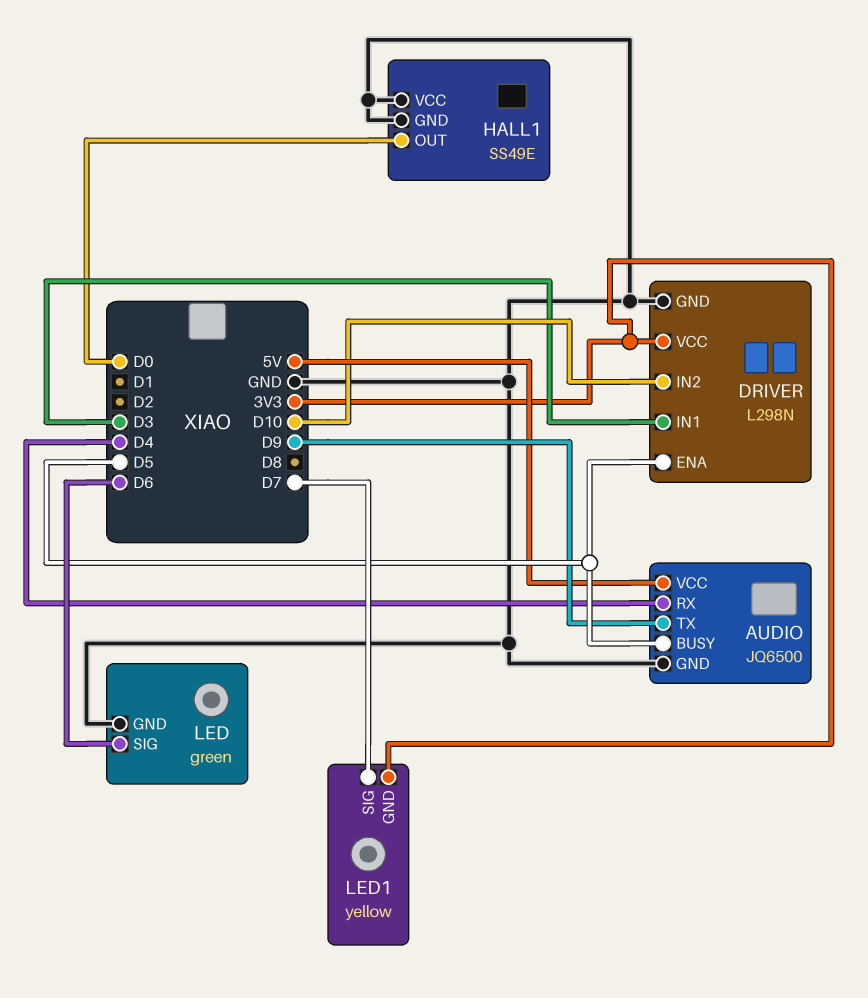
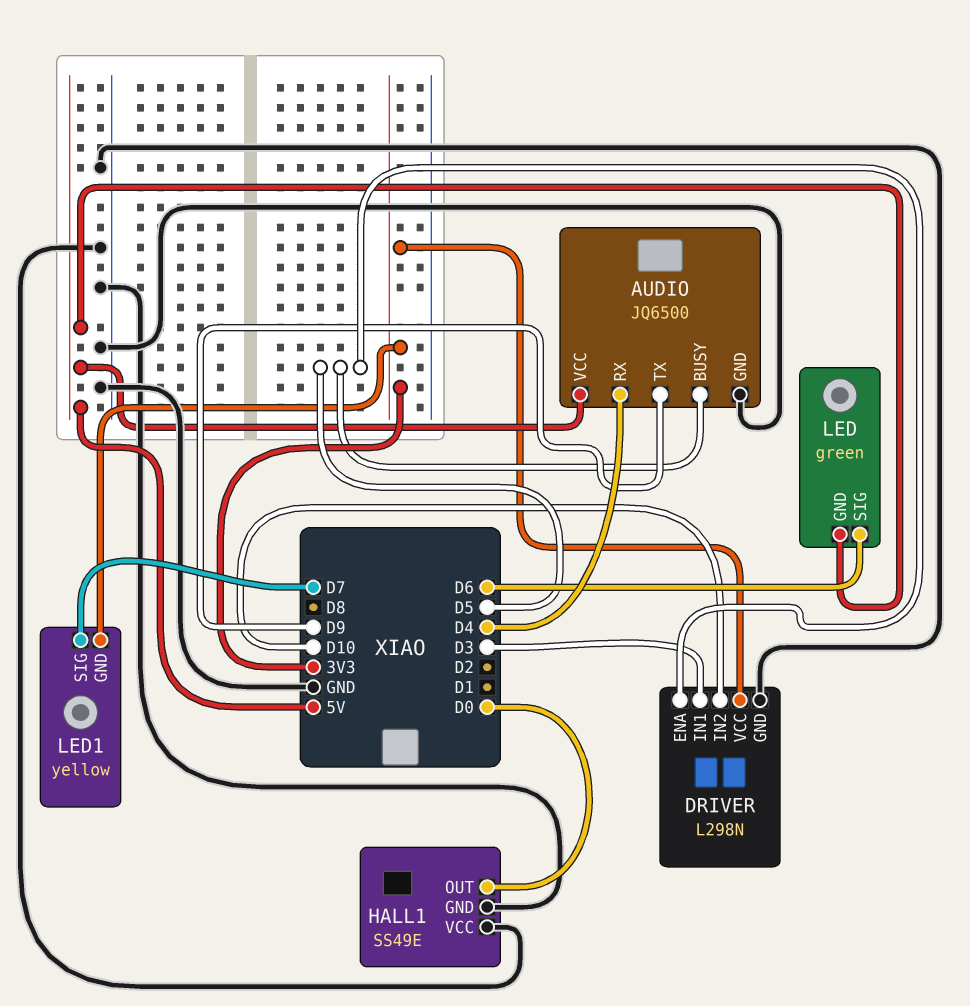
LED pin GND: GND -> 5V

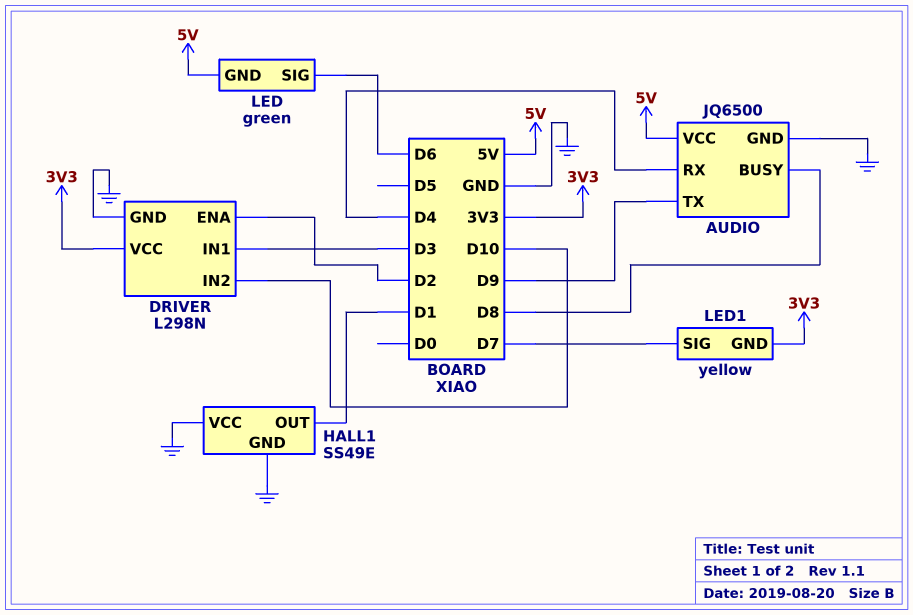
AUDIO pin BUSY: D5 -> D8
DRIVER pin ENA: D5 -> D2
HALL1 pin OUT: D0 -> D1

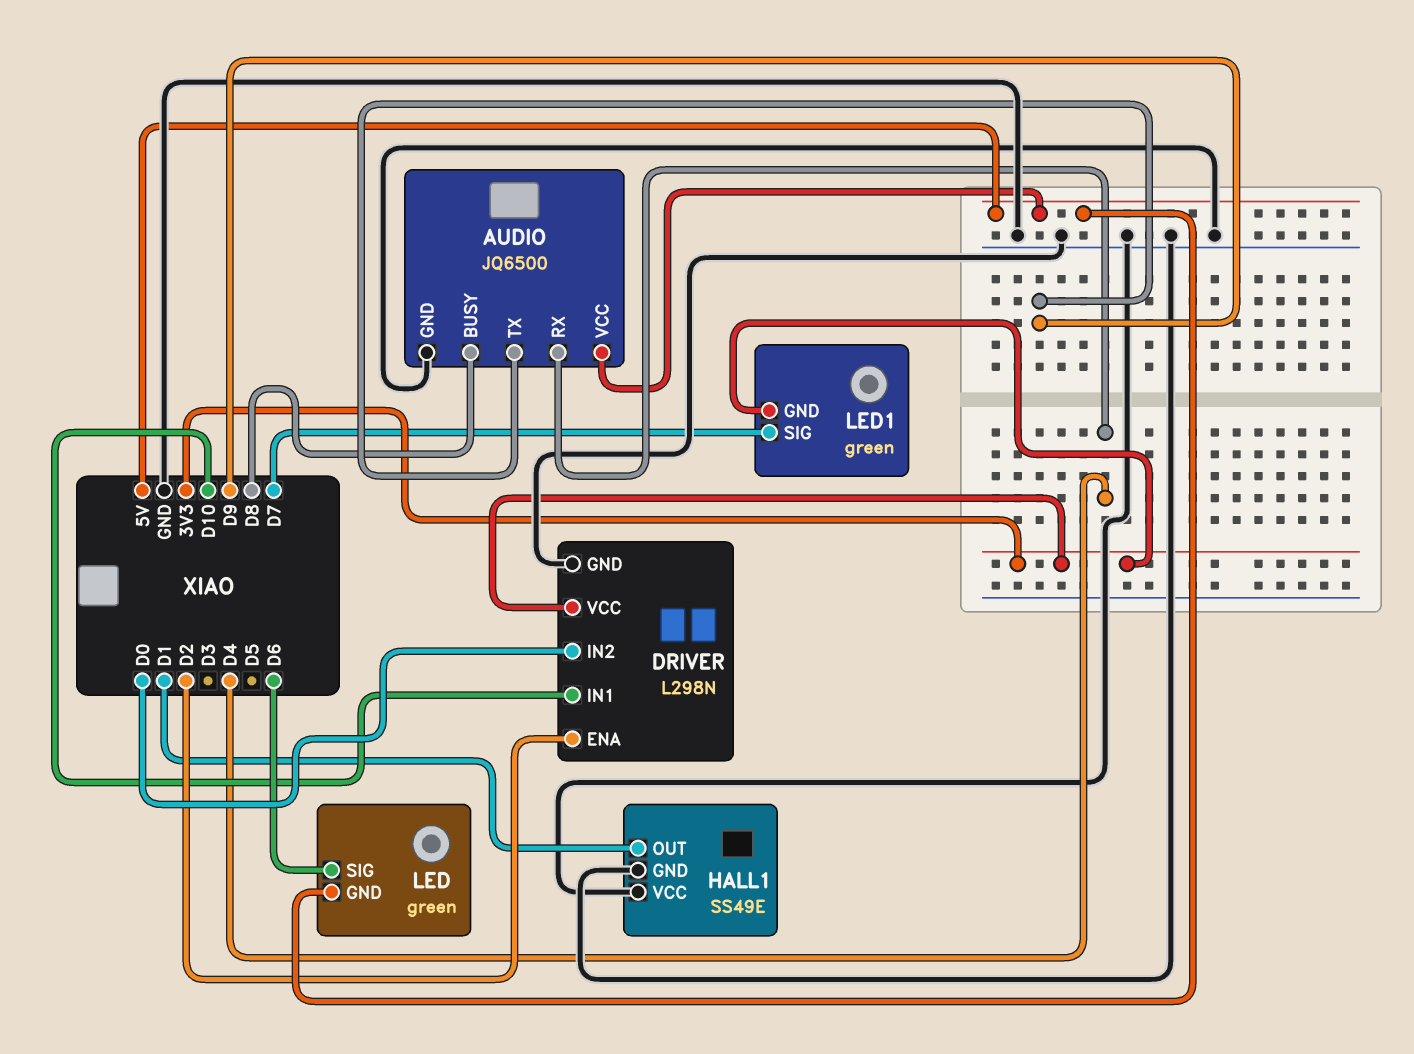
DRIVER pin IN1: D3 -> D10
DRIVER pin IN2: D10 -> D0
LED1: yellow -> green

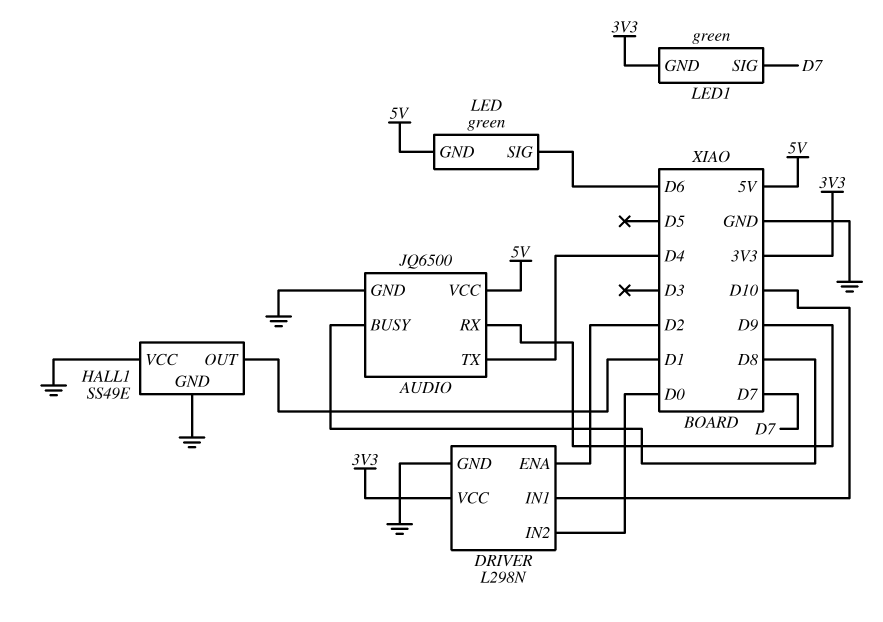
AUDIO pin RX: D4 -> D9
AUDIO pin TX: D9 -> D4

